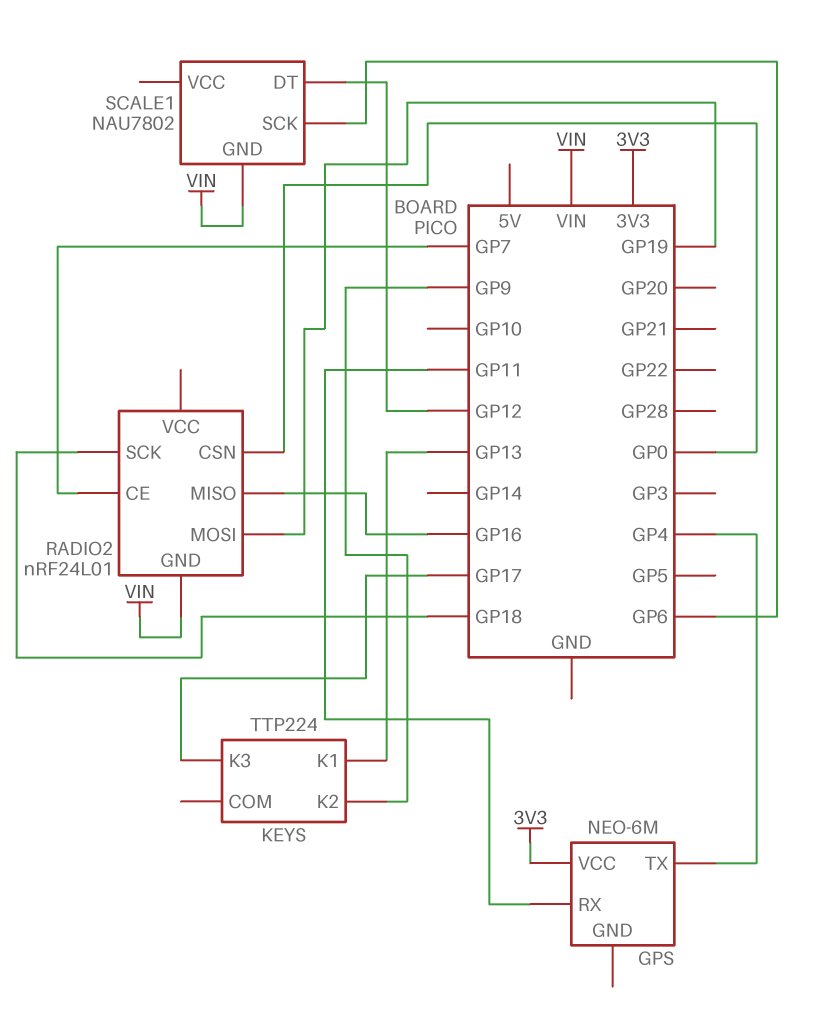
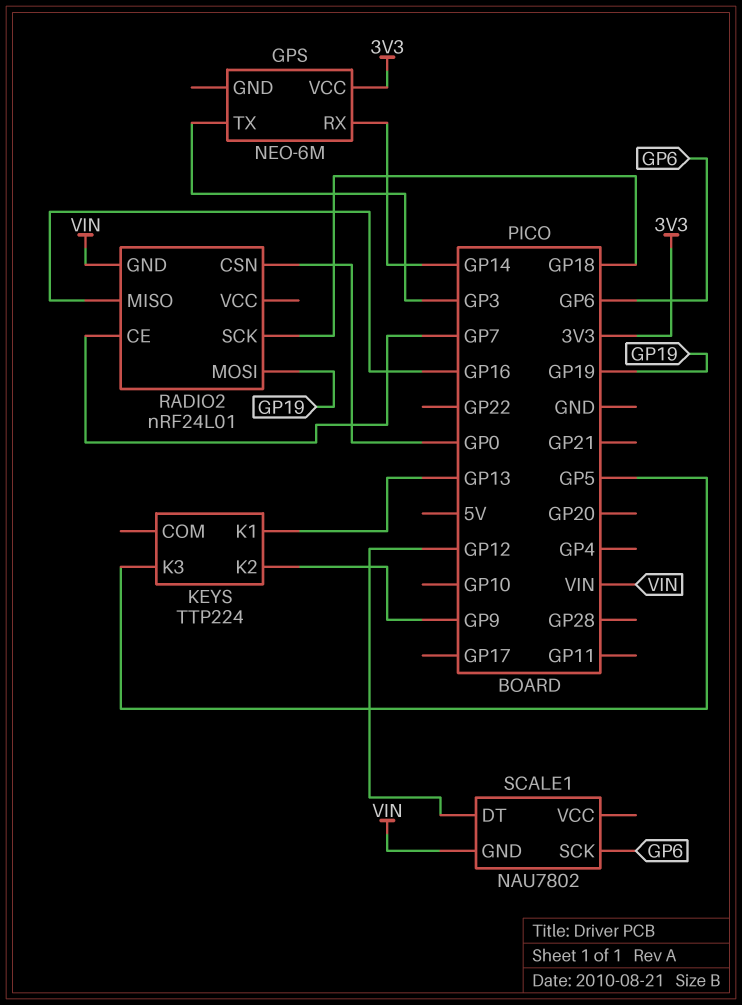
GPS pin RX: GP11 -> GP14
GPS pin TX: GP4 -> GP3
KEYS pin K3: GP17 -> GP5

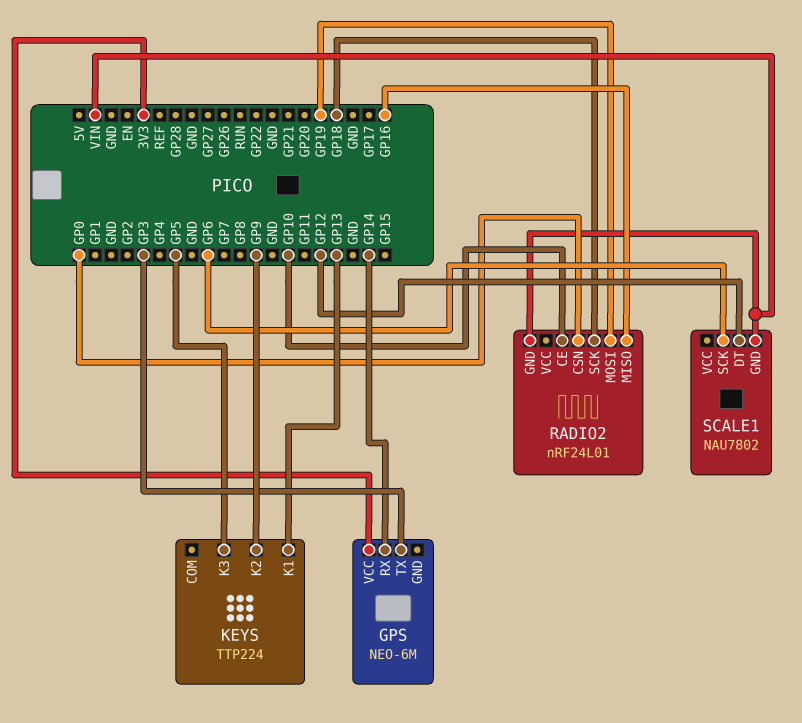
RADIO2 pin CE: GP7 -> GP10

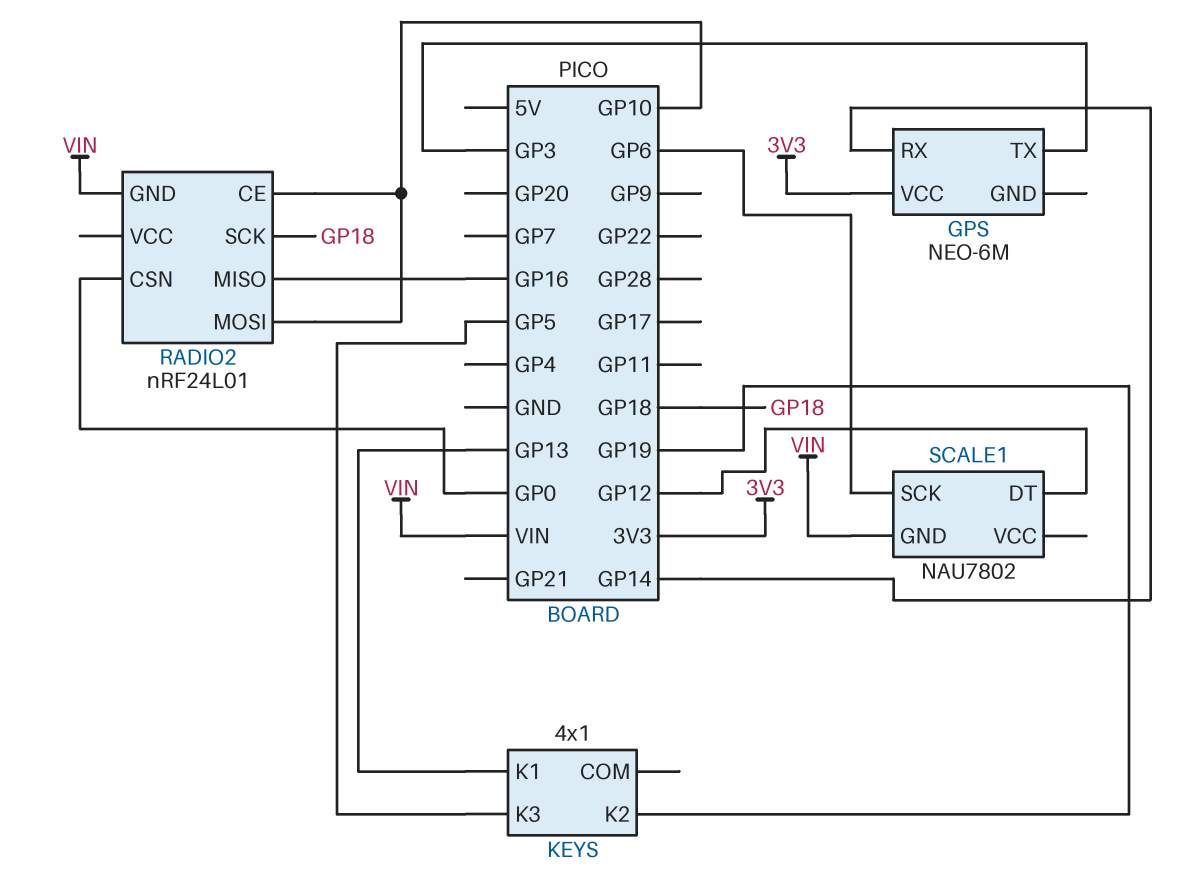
KEYS: TTP224 -> 4x1
KEYS pin K2: GP9 -> GP19
RADIO2 pin MOSI: GP19 -> GP10

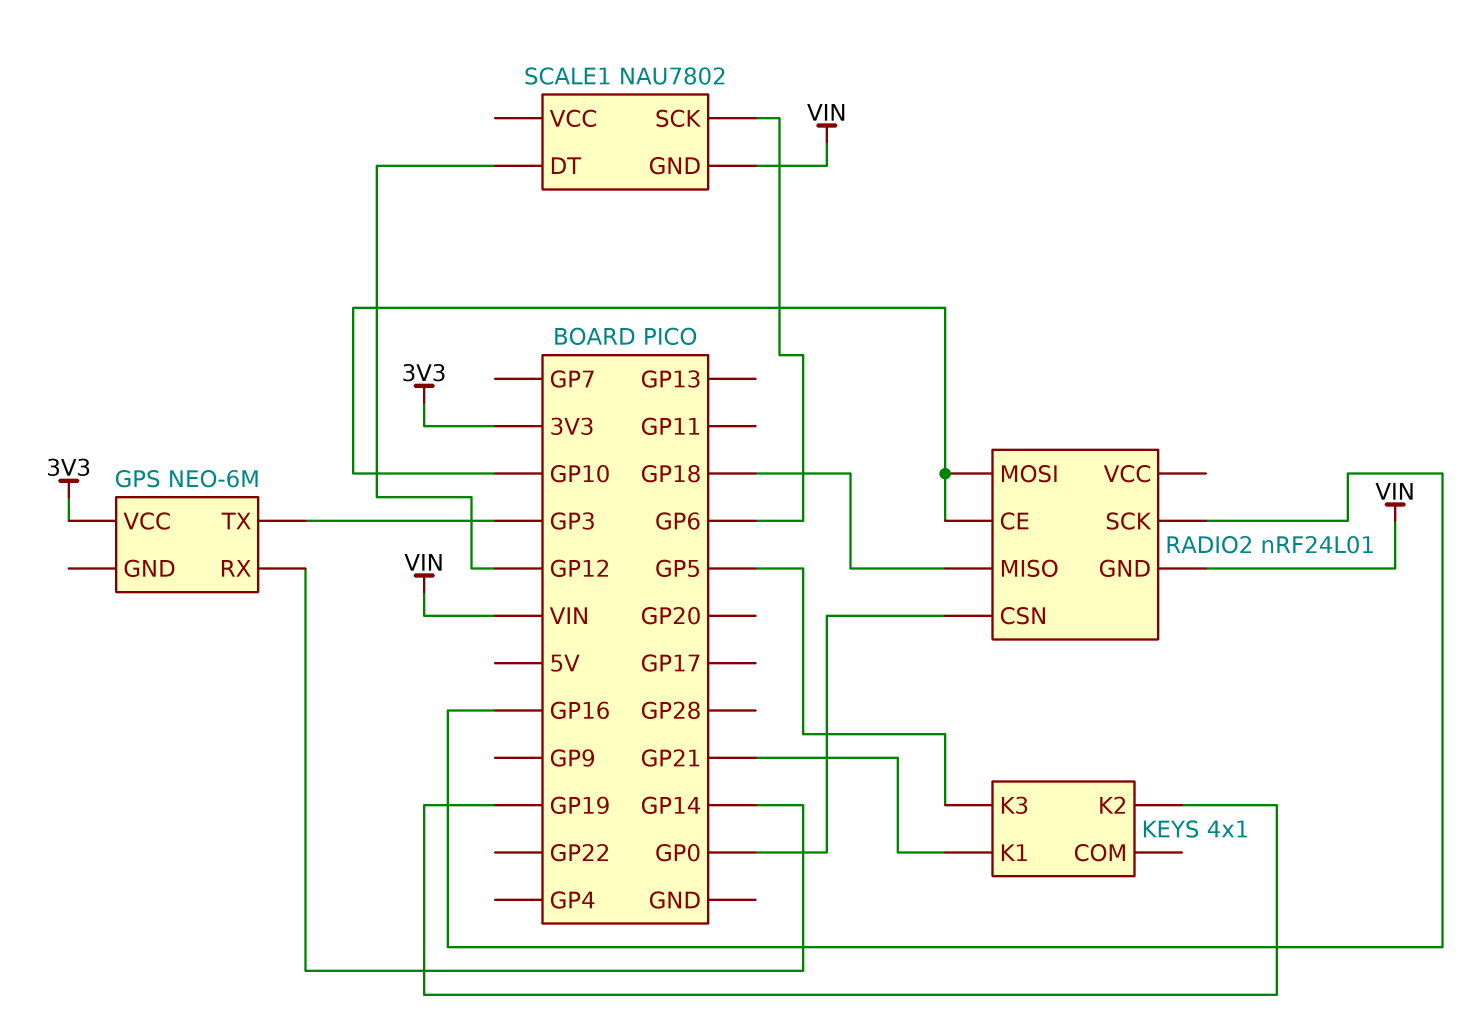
KEYS pin K1: GP13 -> GP21
RADIO2 pin MISO: GP16 -> GP18
RADIO2 pin SCK: GP18 -> GP16

